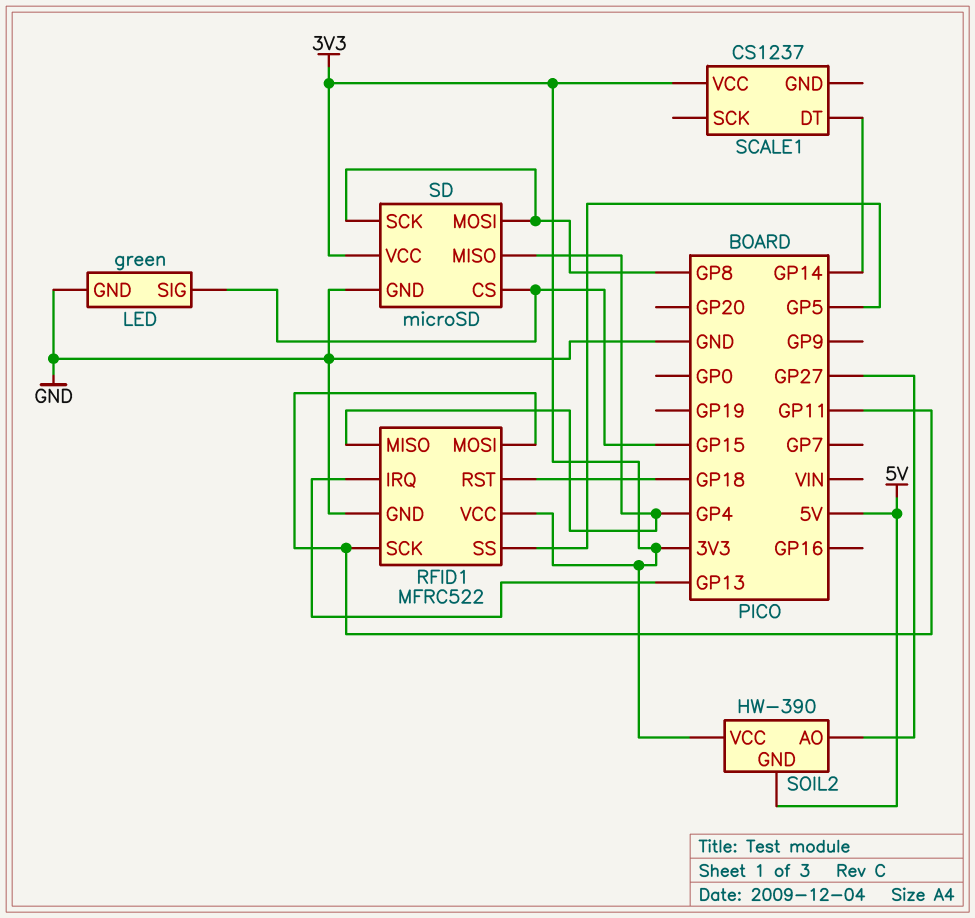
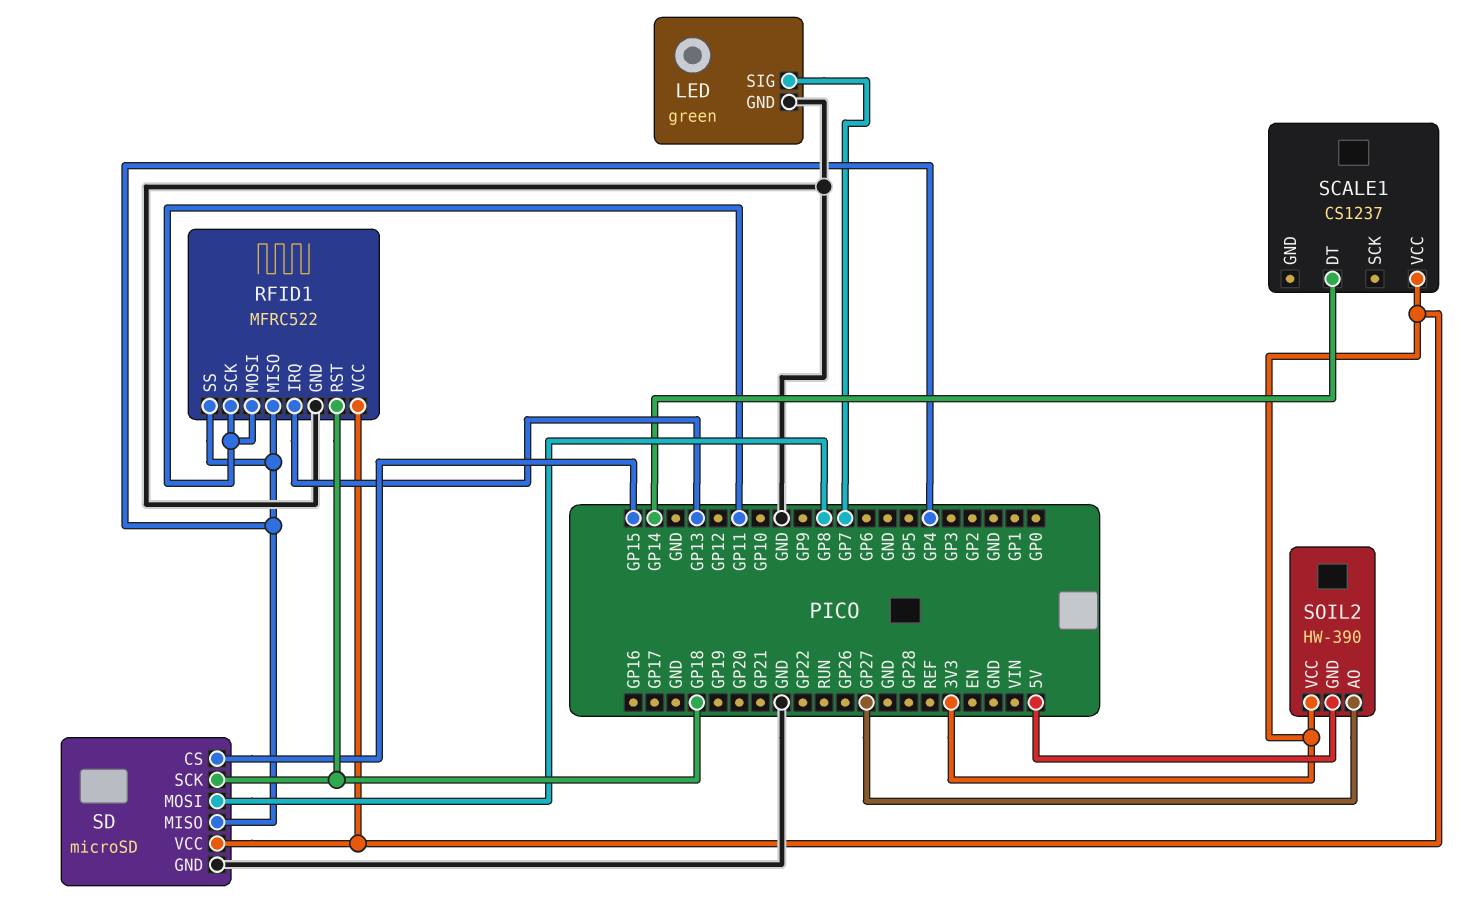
LED pin SIG: GP15 -> GP7
RFID1 pin SS: GP5 -> GP4
SD pin SCK: GP8 -> GP18

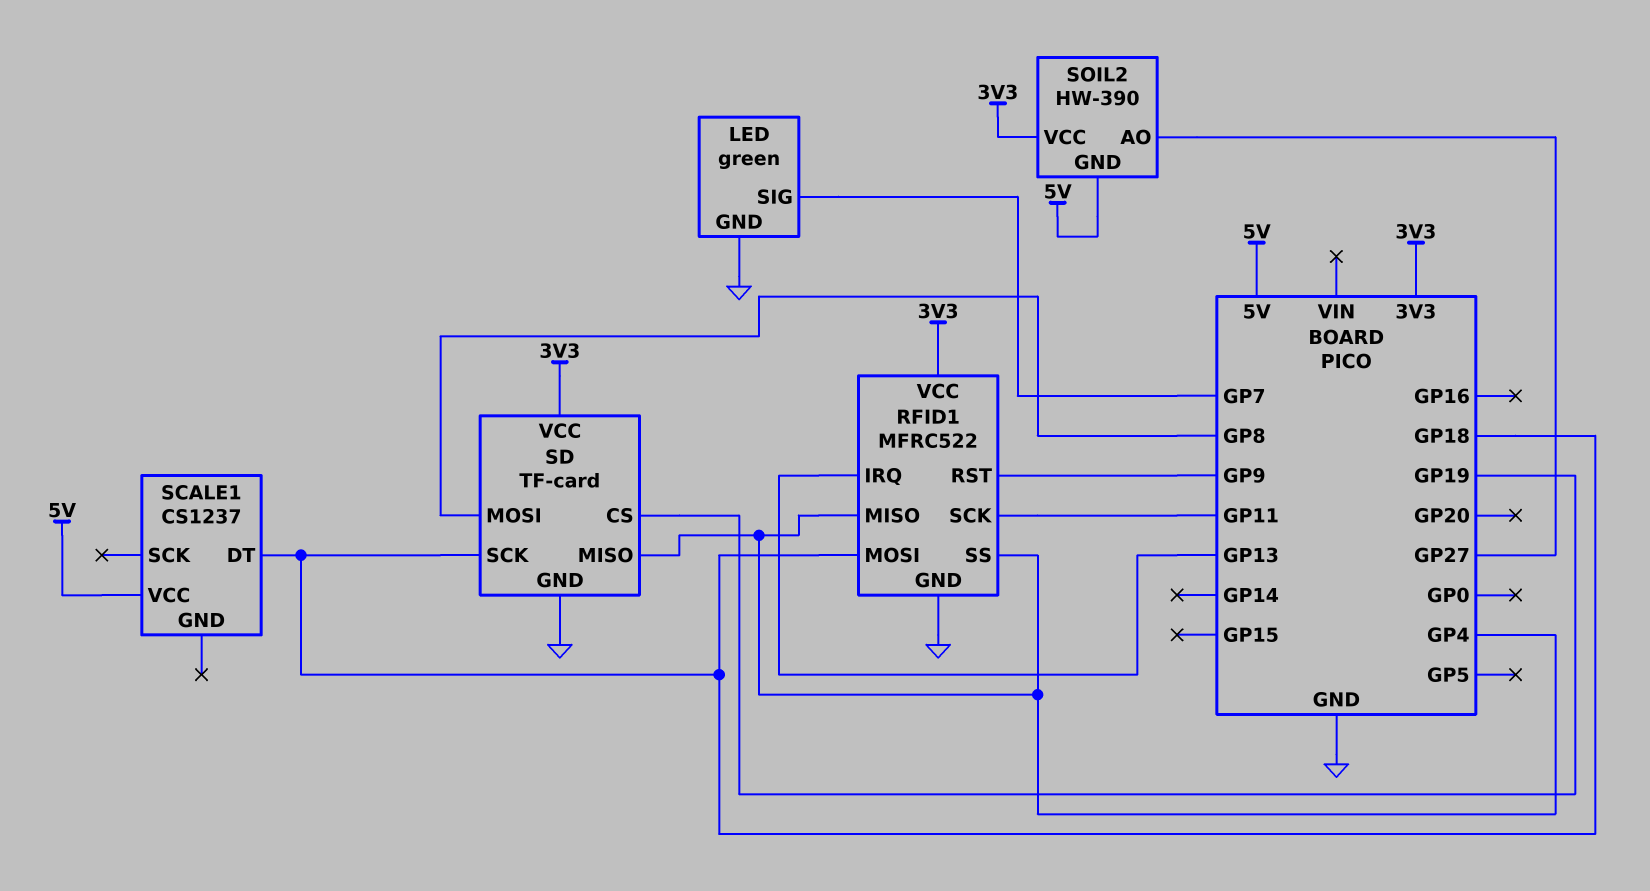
RFID1 pin MOSI: GP11 -> GP18
RFID1 pin RST: GP18 -> GP9
SCALE1 pin DT: GP14 -> GP18
SCALE1 pin VCC: 3V3 -> 5V
SD: microSD -> TF-card
SD pin CS: GP15 -> GP19

